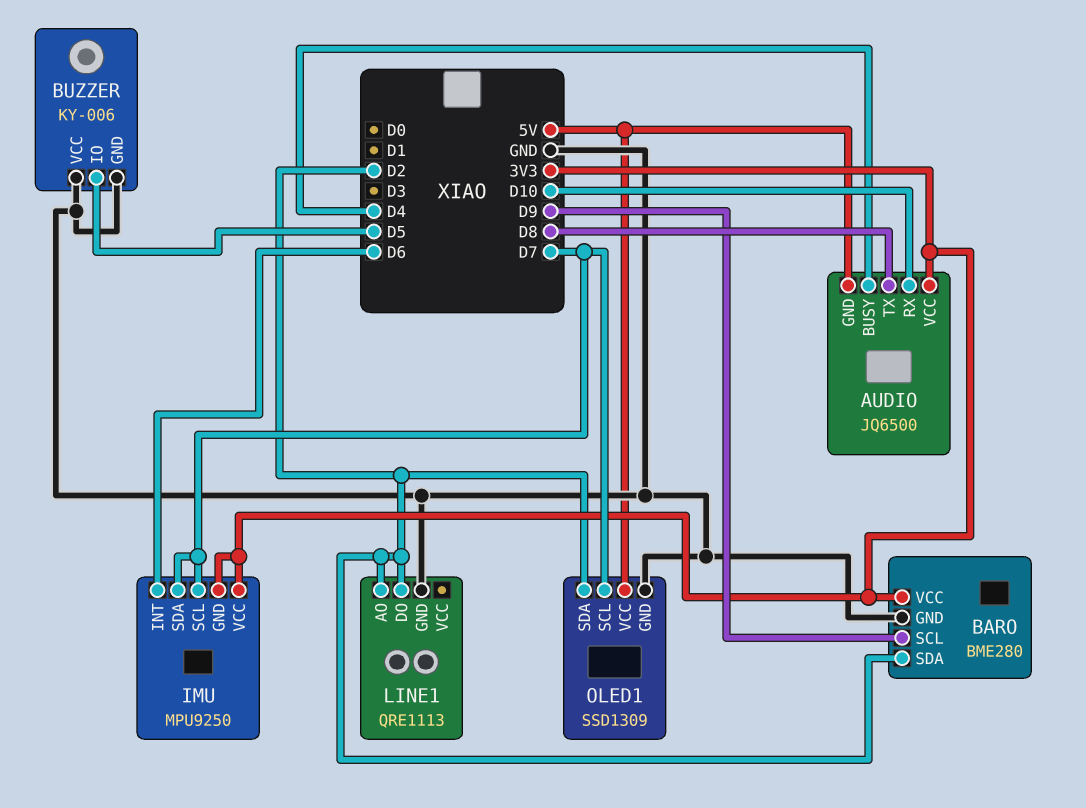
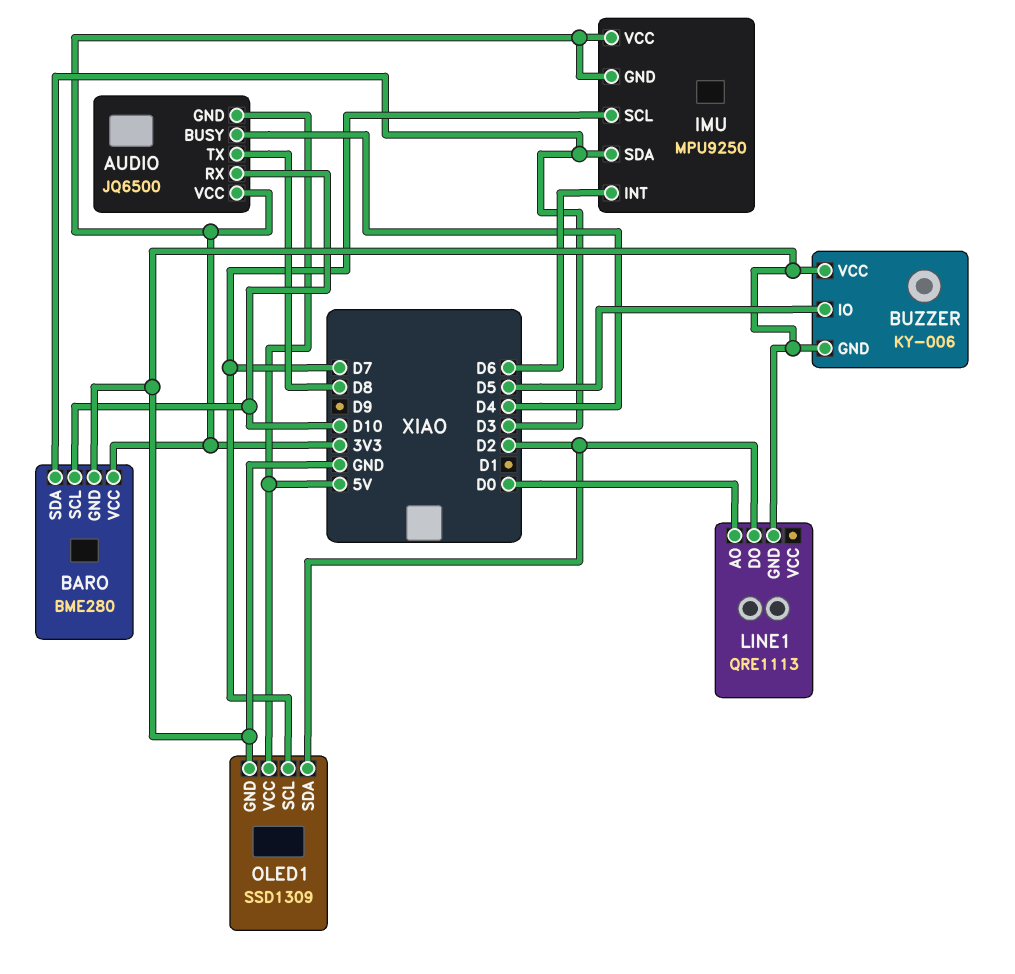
BARO pin SCL: D9 -> D10
BARO pin SDA: D2 -> D3
IMU pin SDA: D7 -> D3
LINE1 pin AO: D2 -> D0

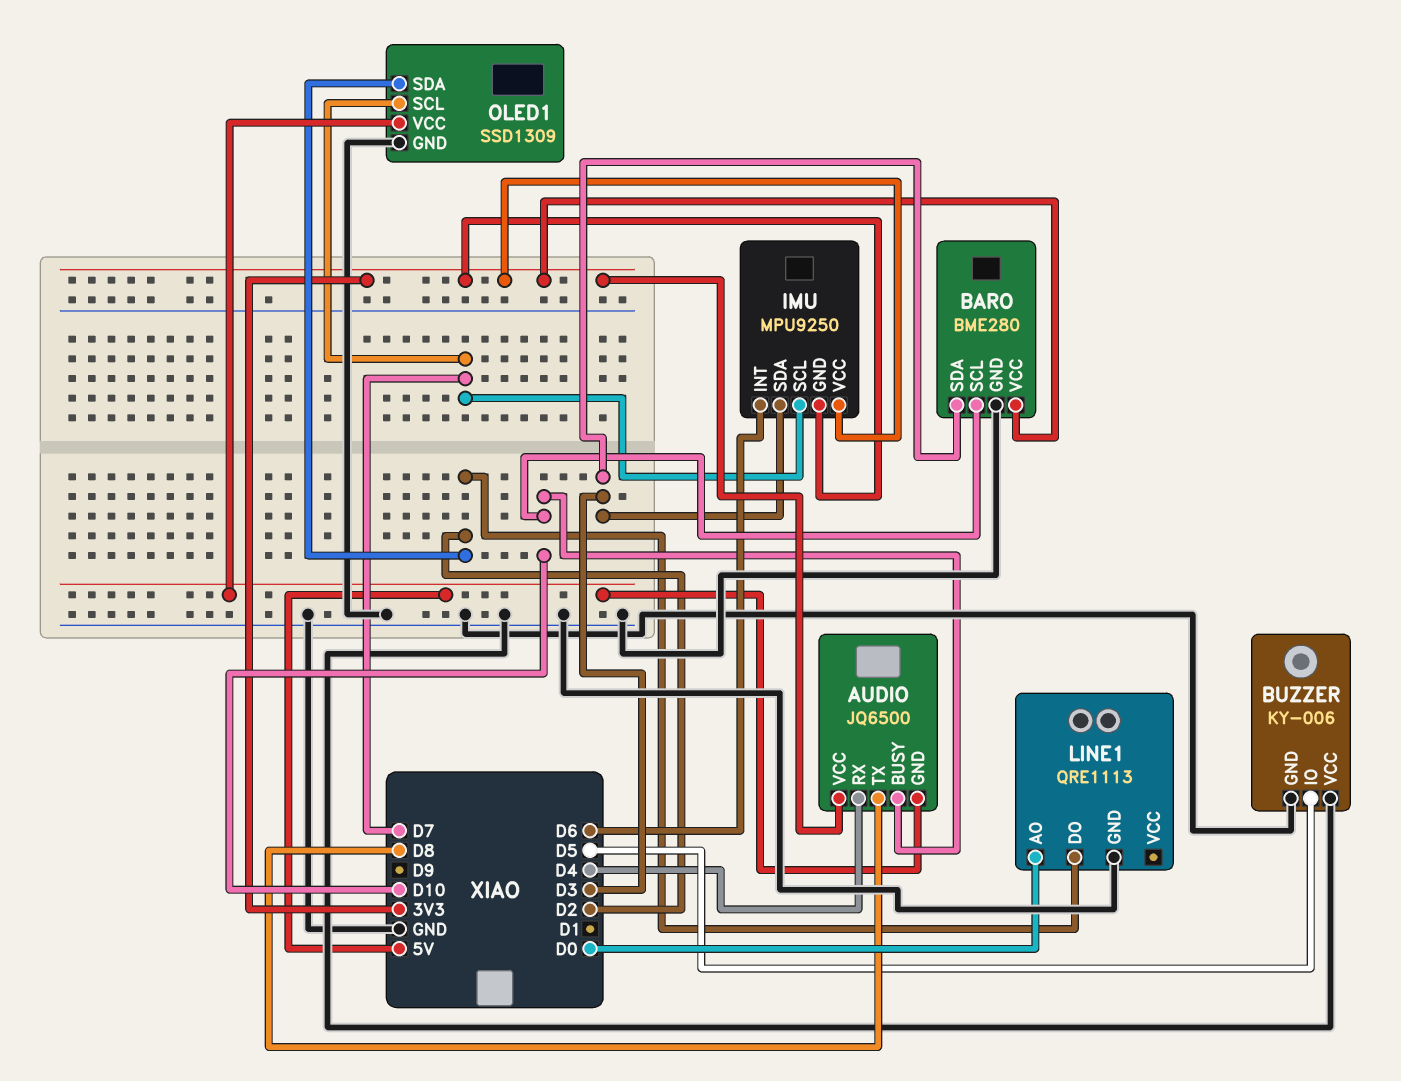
AUDIO pin BUSY: D4 -> D10
AUDIO pin RX: D10 -> D4

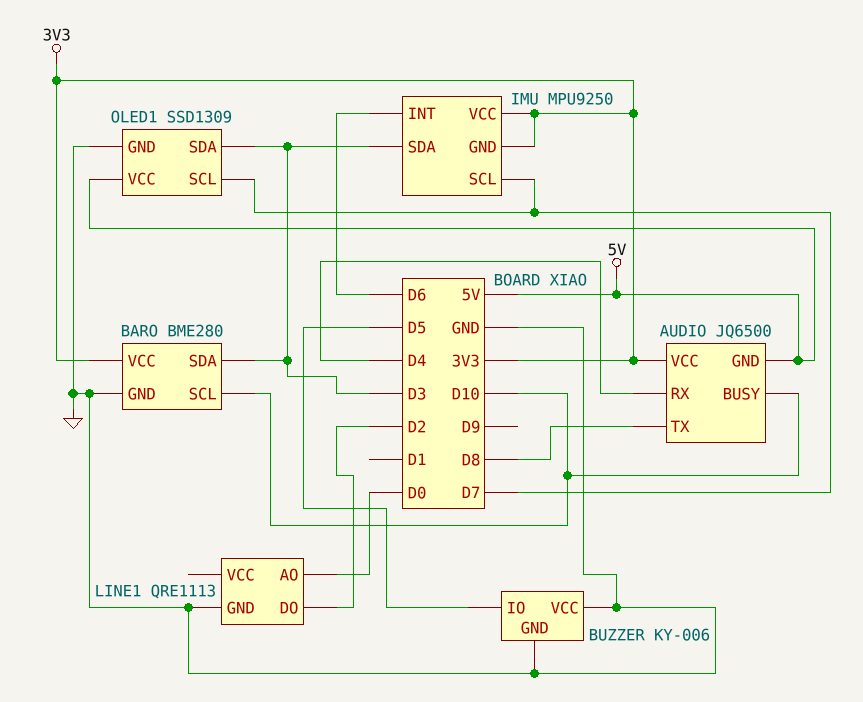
OLED1 pin SDA: D2 -> D3

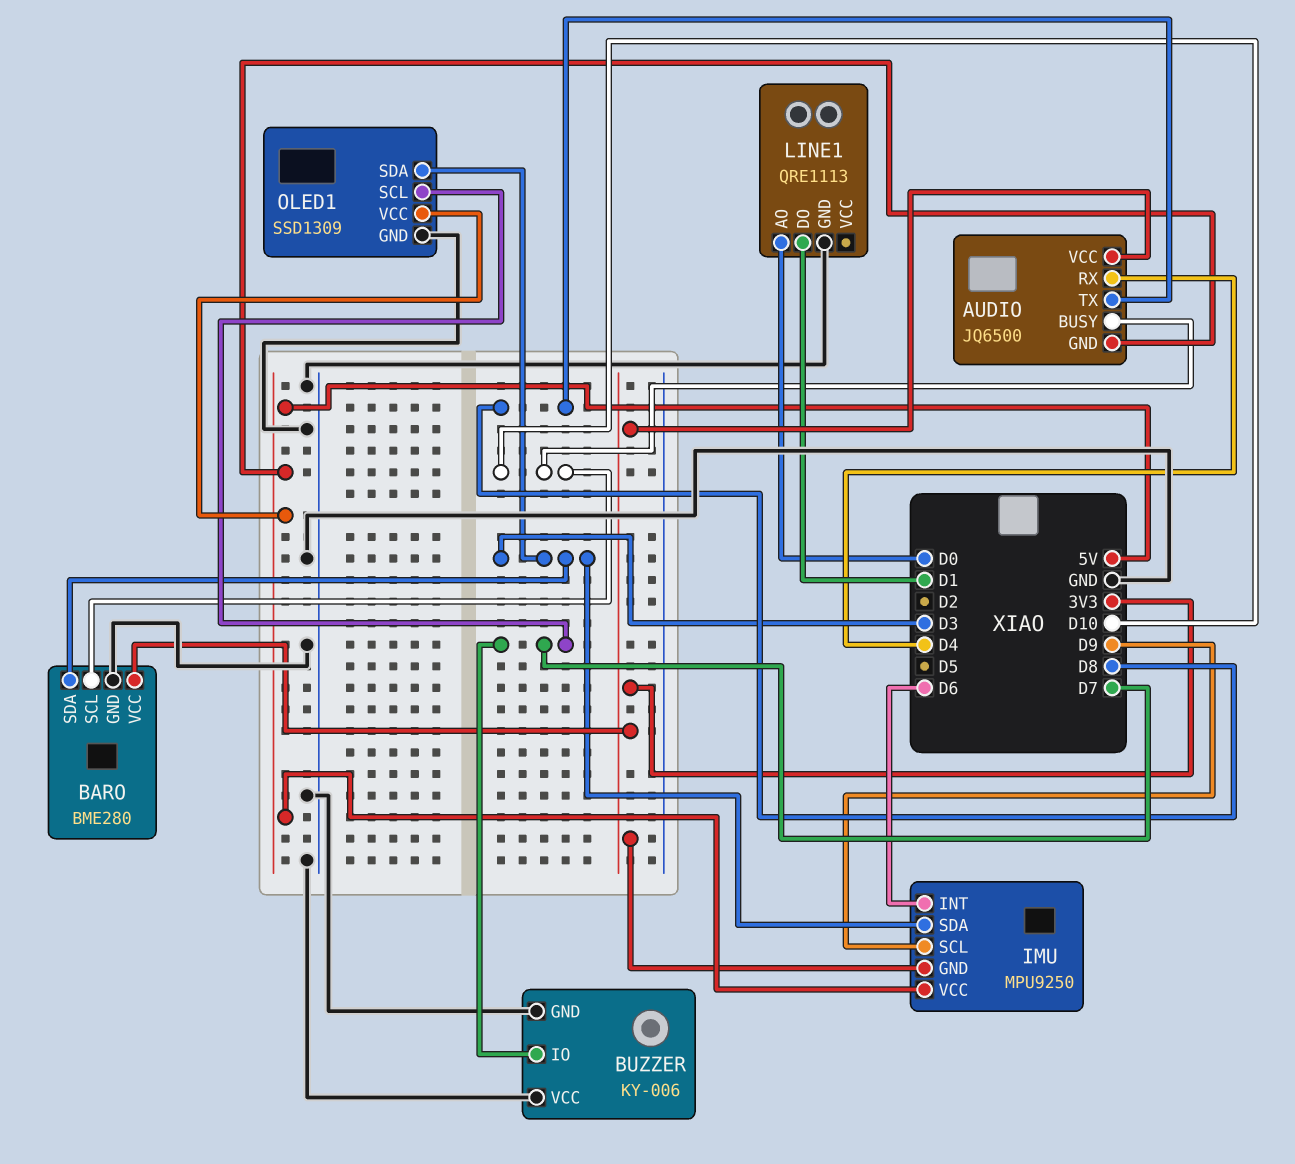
BUZZER pin IO: D5 -> D7
IMU pin SCL: D7 -> D9
IMU pin VCC: 3V3 -> 5V
LINE1 pin DO: D2 -> D1

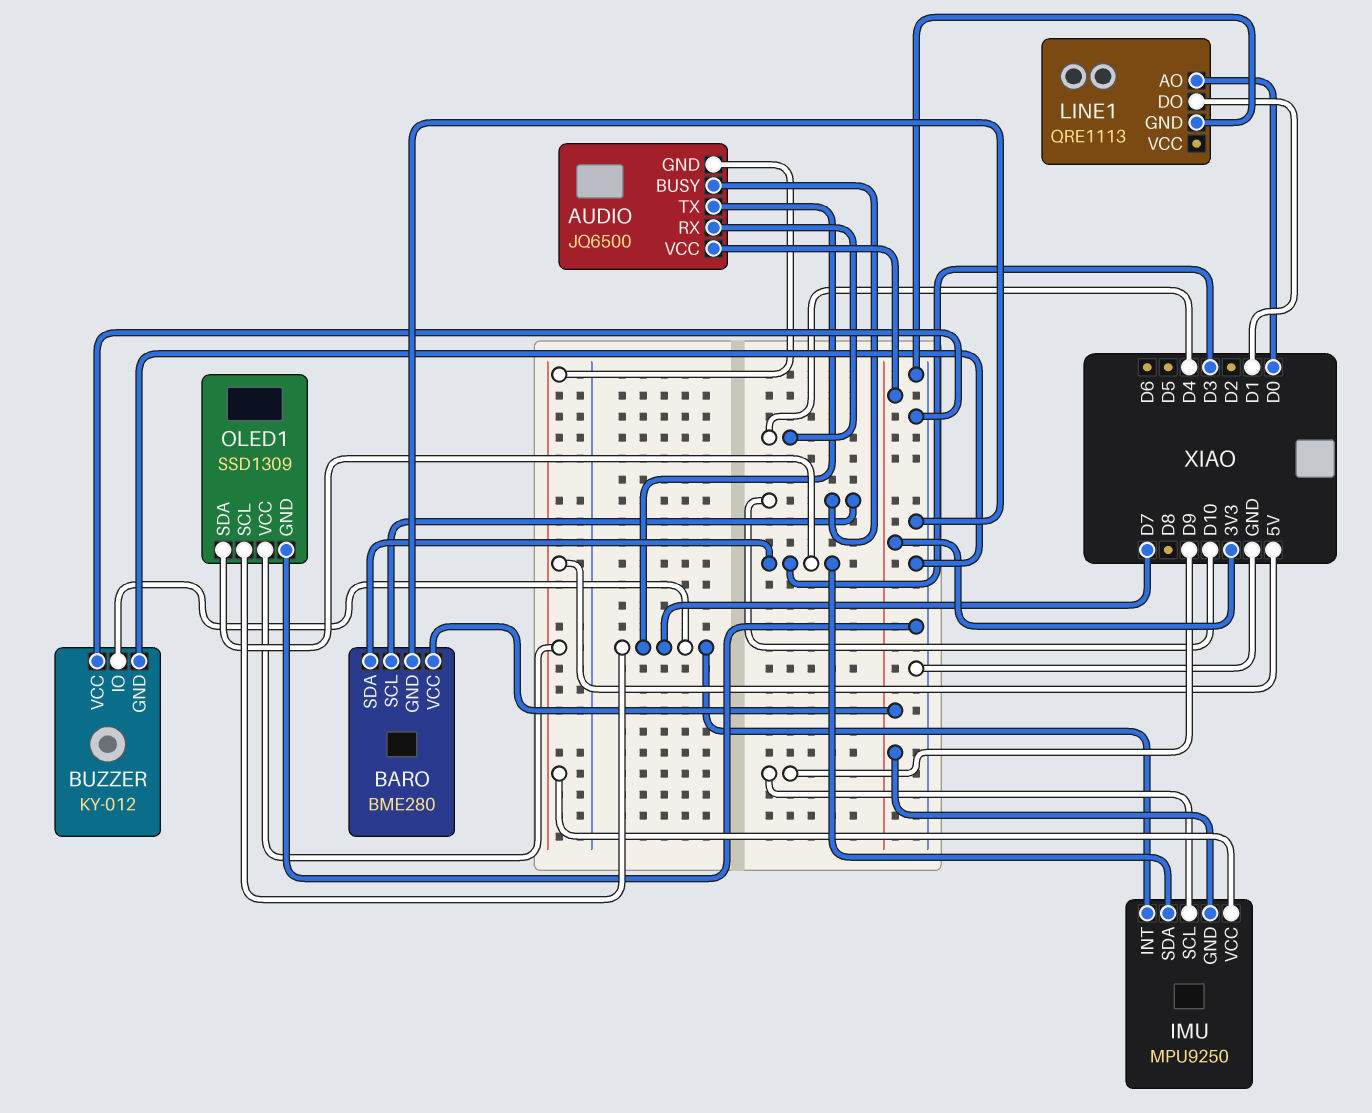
AUDIO pin TX: D8 -> D7
BUZZER: KY-006 -> KY-012
IMU pin INT: D6 -> D7

